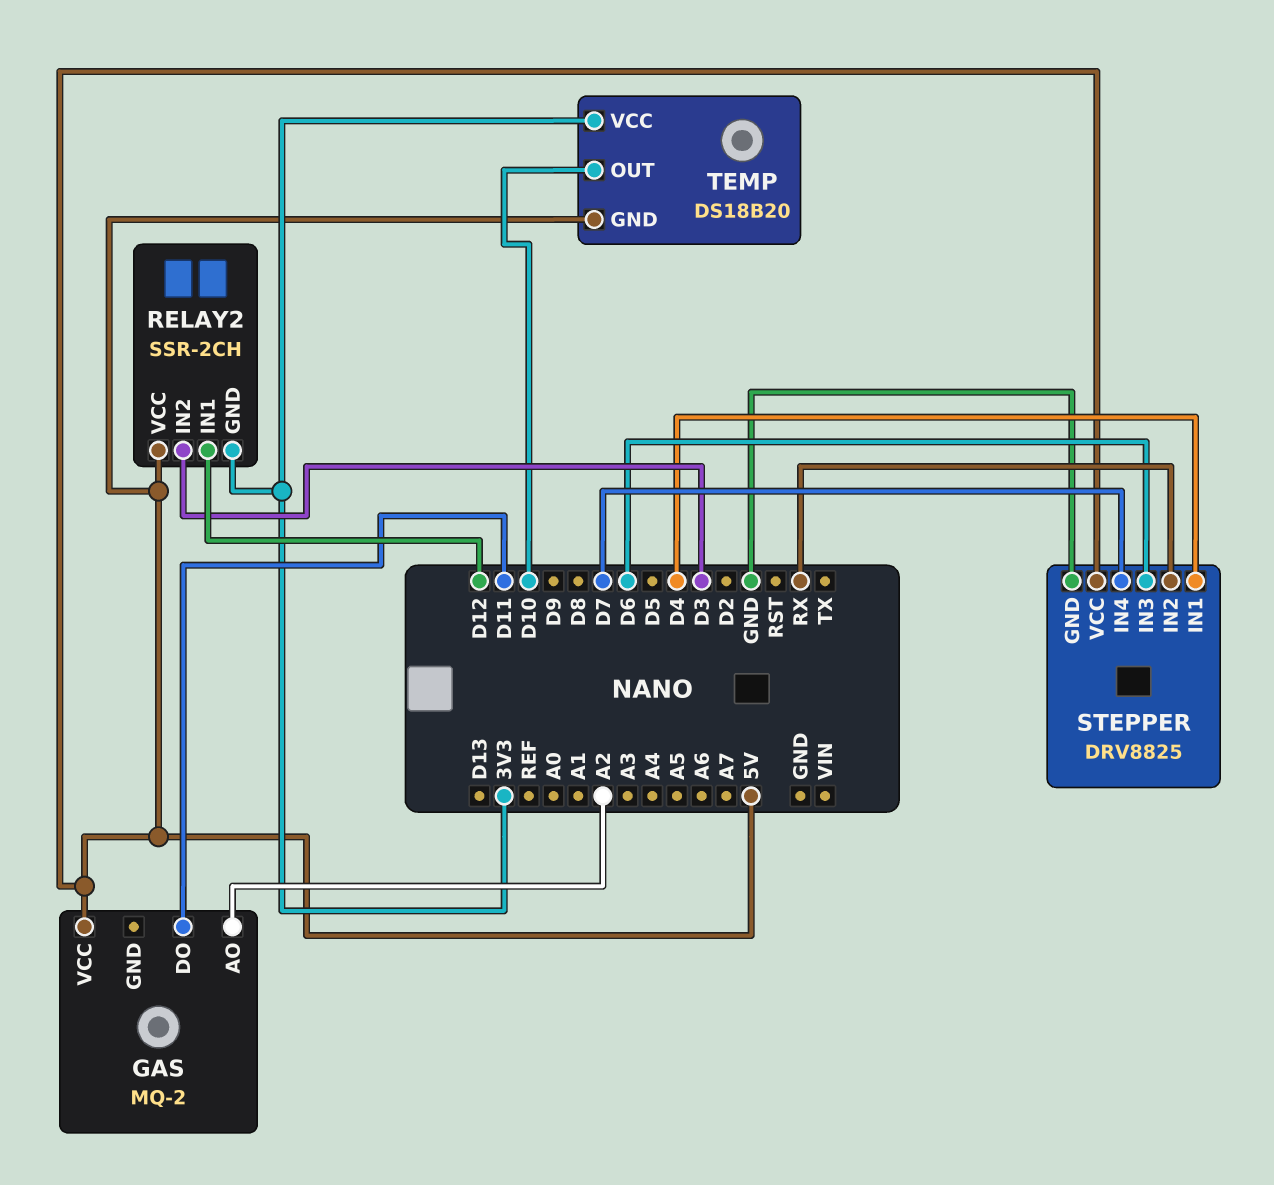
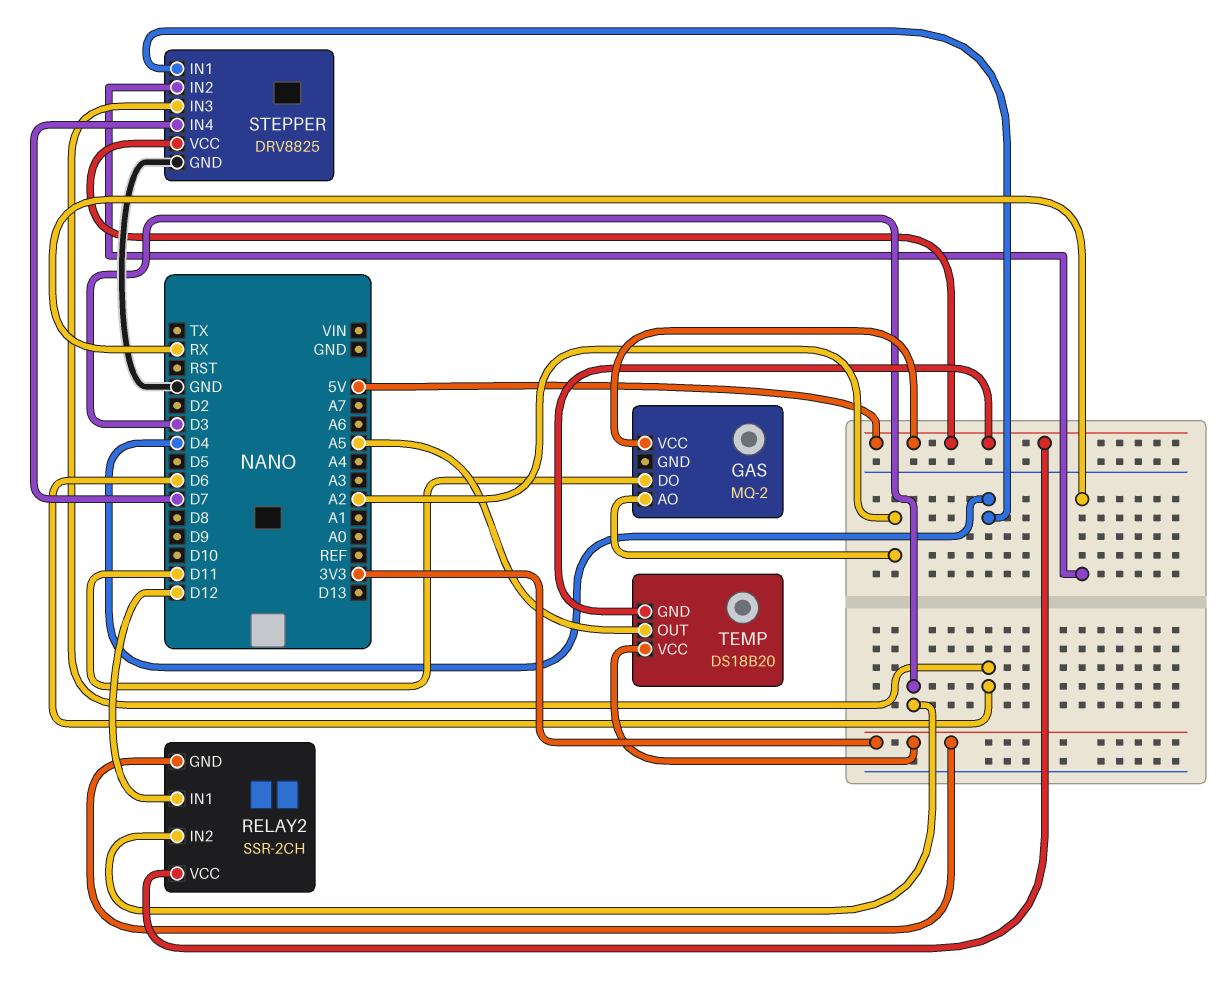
TEMP pin OUT: D10 -> A5

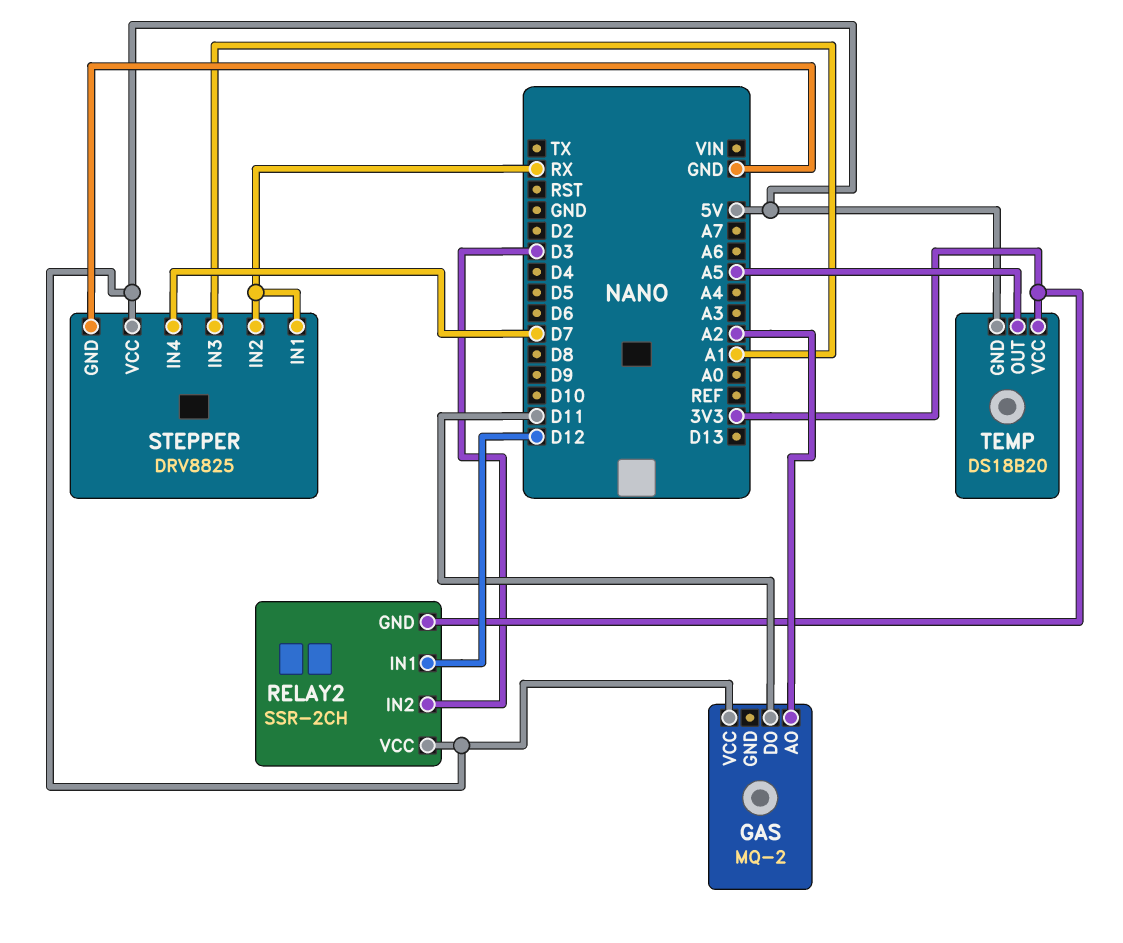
STEPPER pin IN1: D4 -> RX
STEPPER pin IN3: D6 -> A1

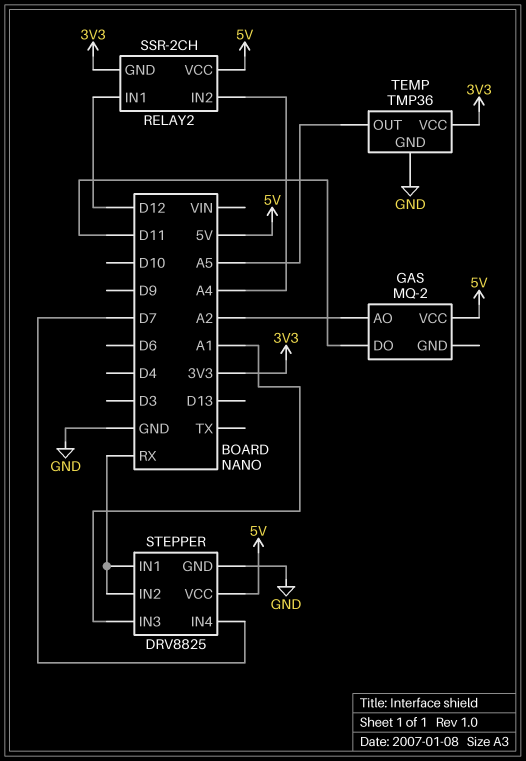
RELAY2 pin IN2: D3 -> A4
TEMP: DS18B20 -> TMP36
TEMP pin GND: 5V -> GND

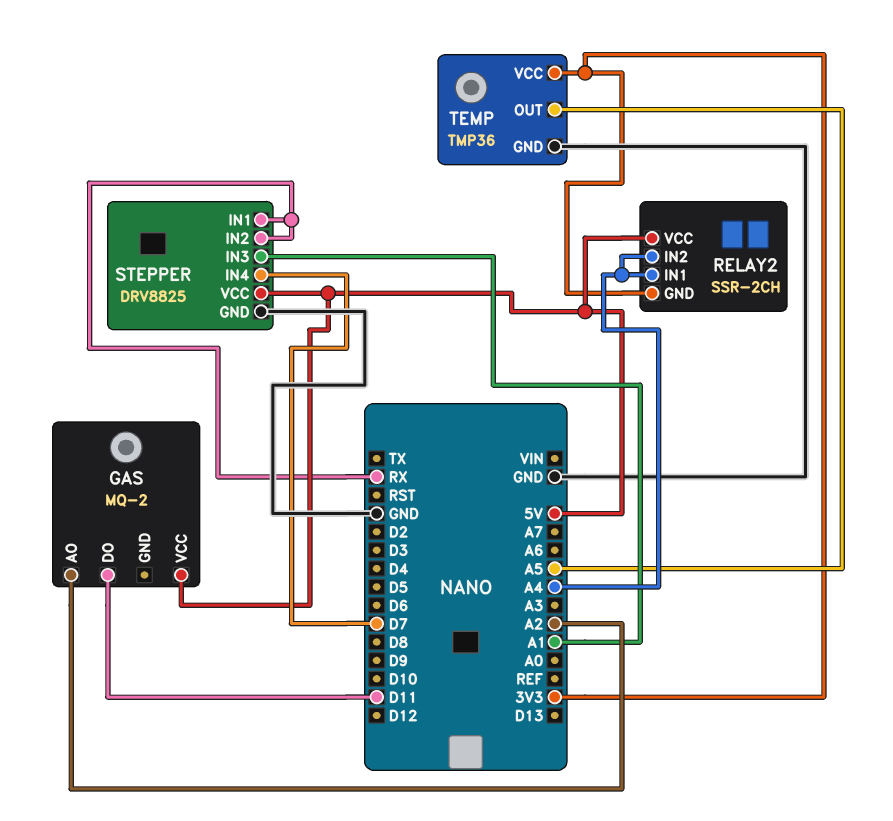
RELAY2 pin IN1: D12 -> A4

